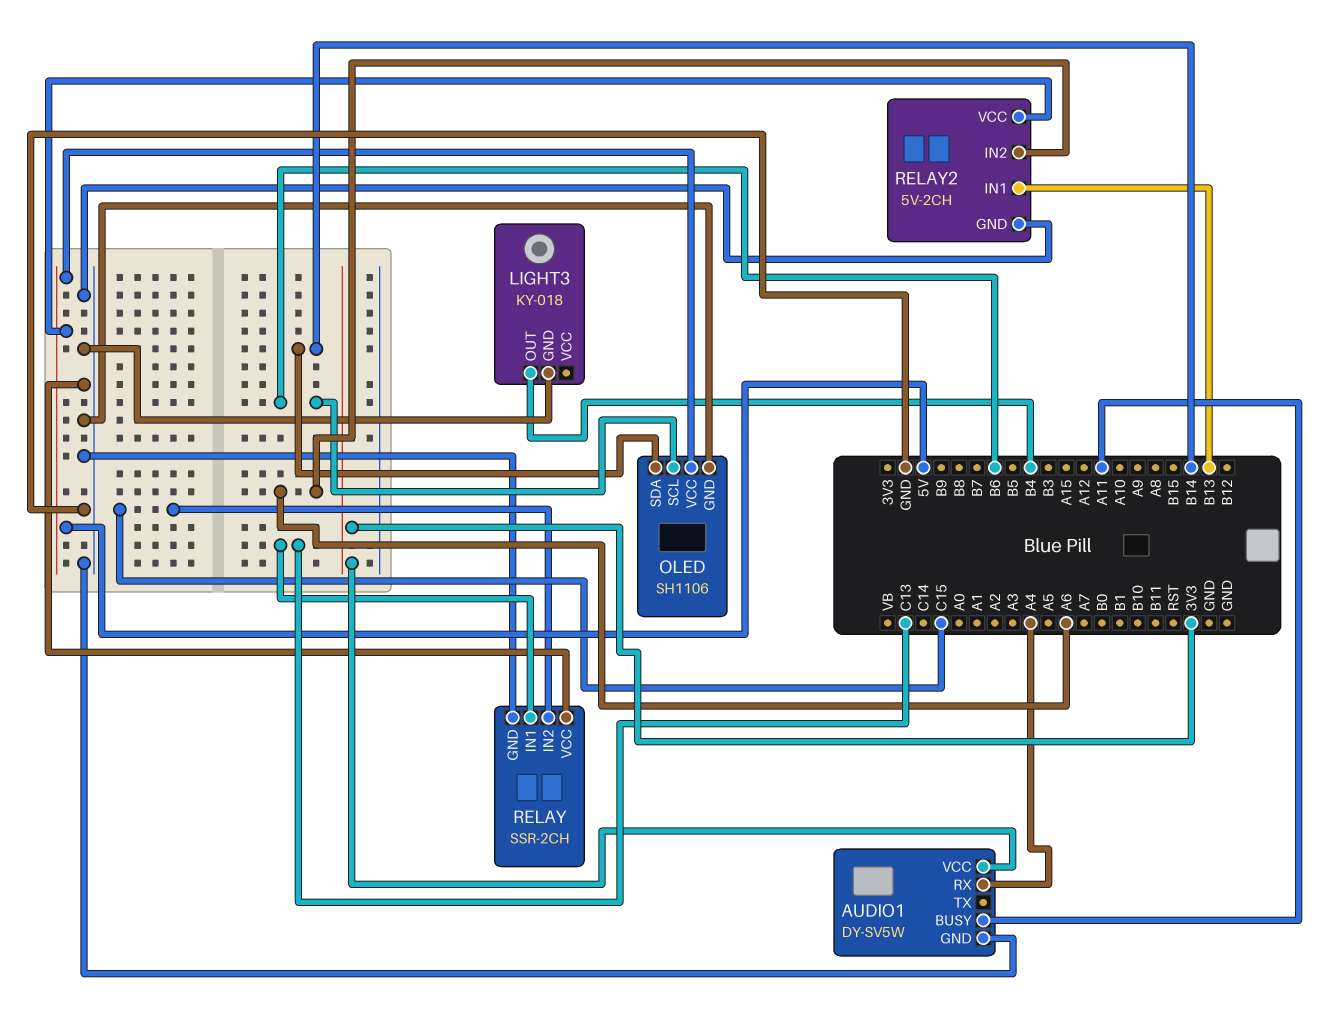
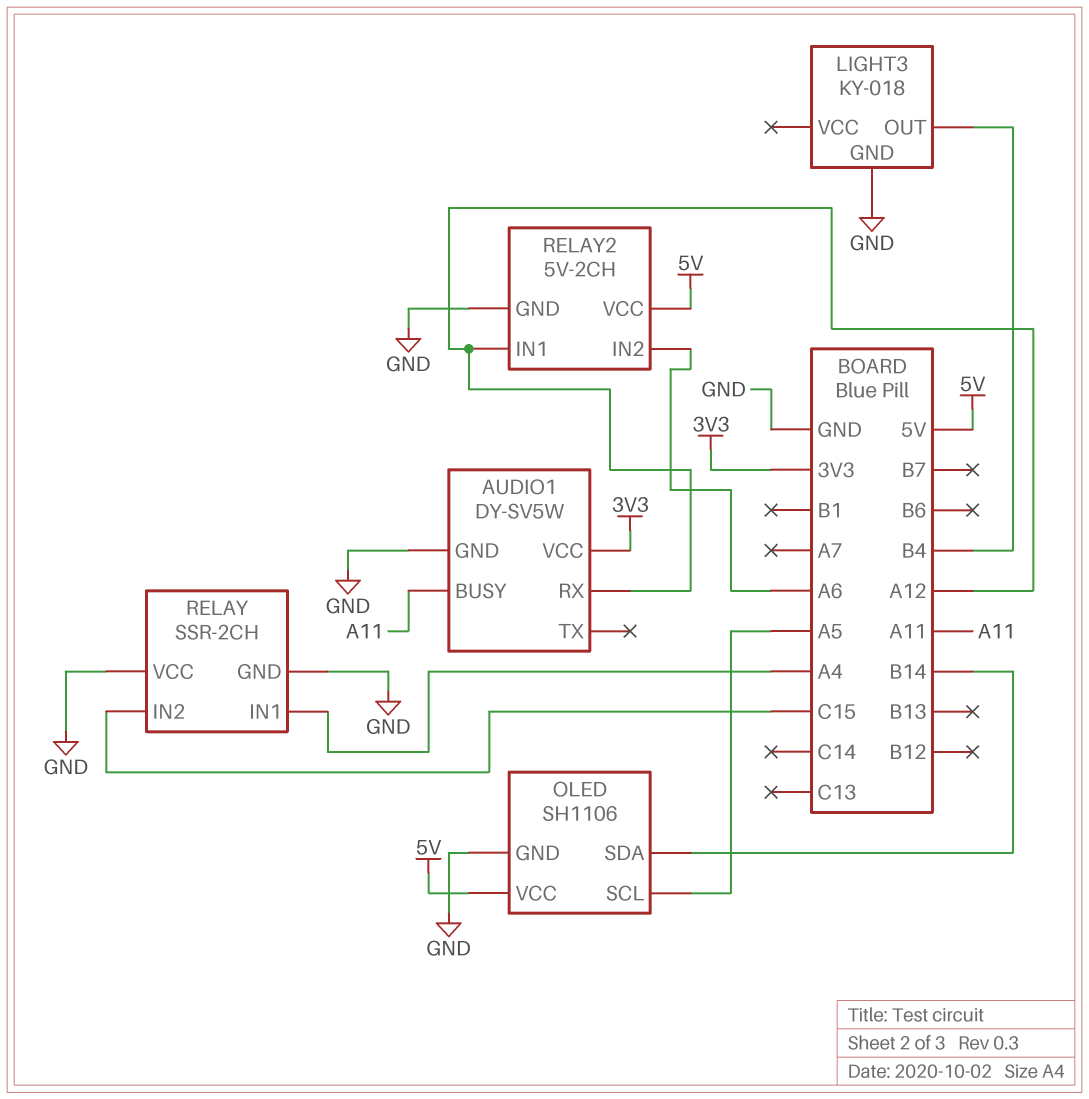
AUDIO1 pin RX: A4 -> A12
OLED pin SCL: B6 -> A5
RELAY pin IN1: C13 -> A4
RELAY2 pin IN1: B13 -> A12

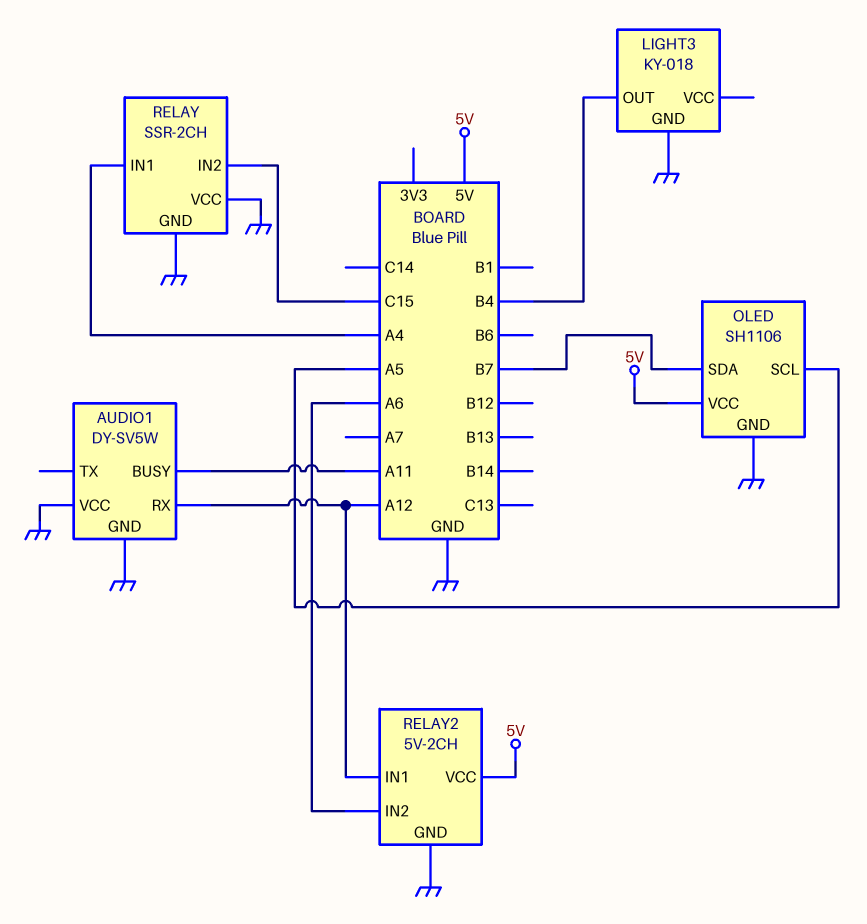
AUDIO1 pin VCC: 3V3 -> GND
OLED pin SDA: B14 -> B7

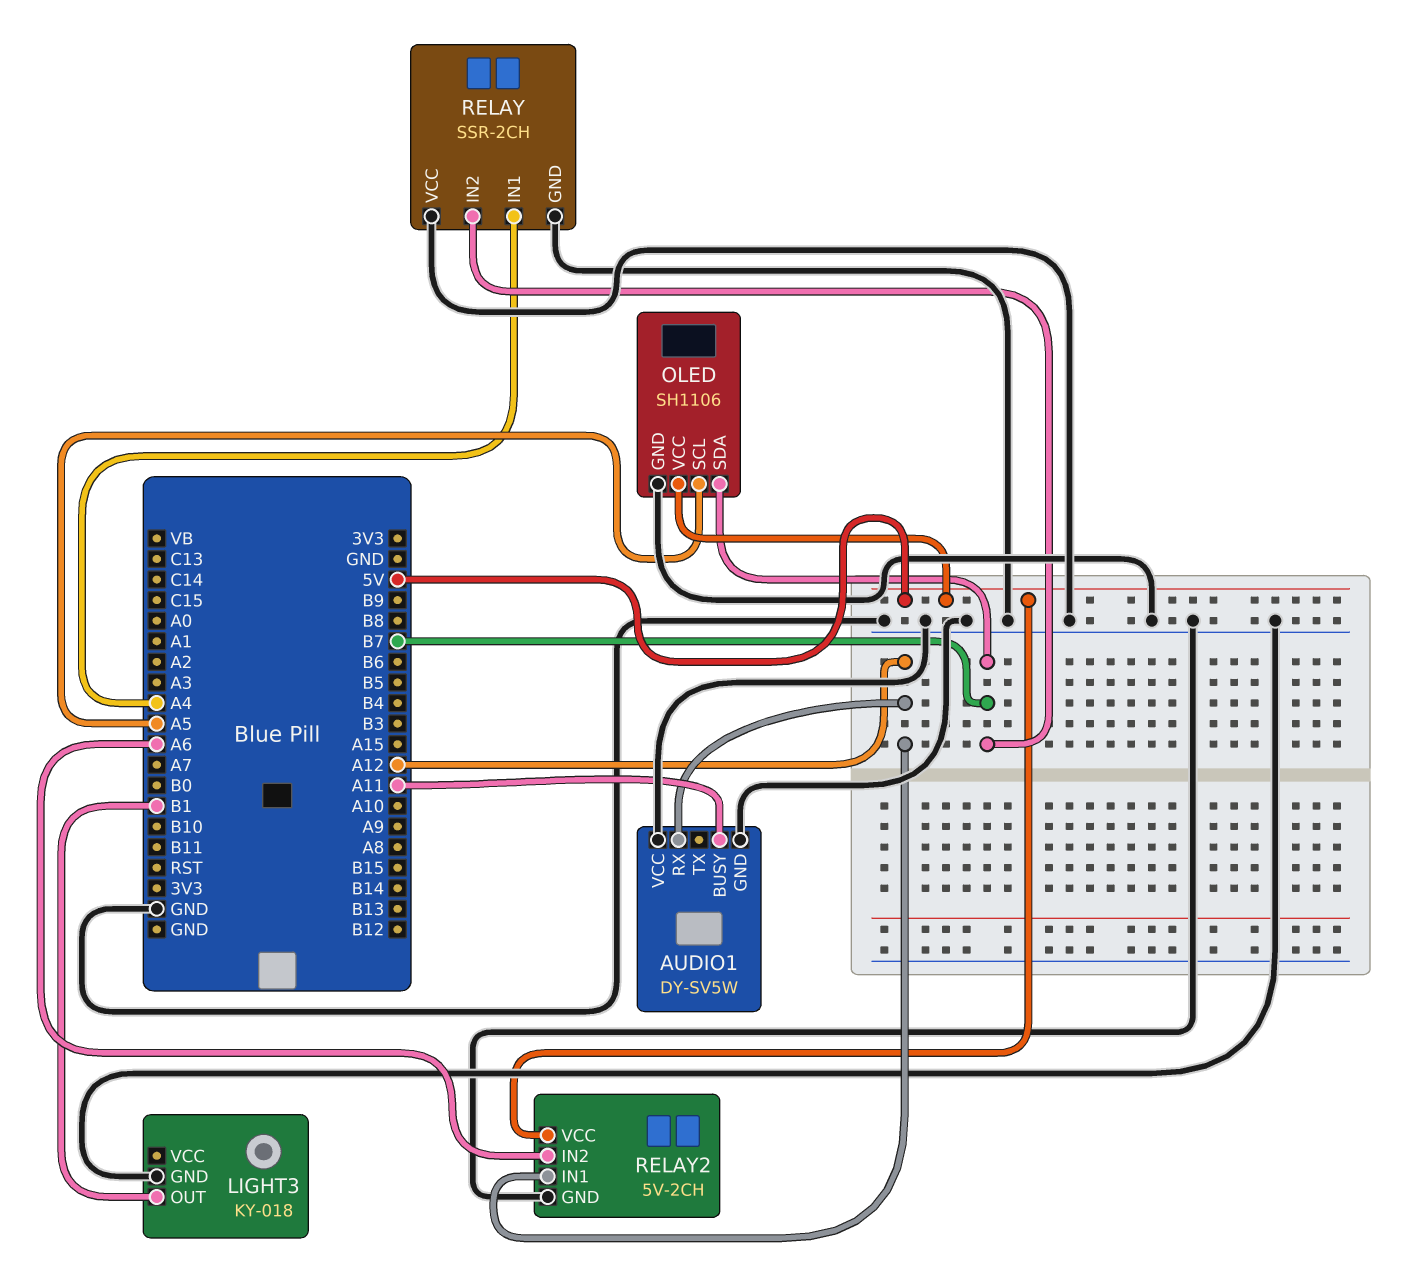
LIGHT3 pin OUT: B4 -> B1
RELAY pin IN2: C15 -> B7

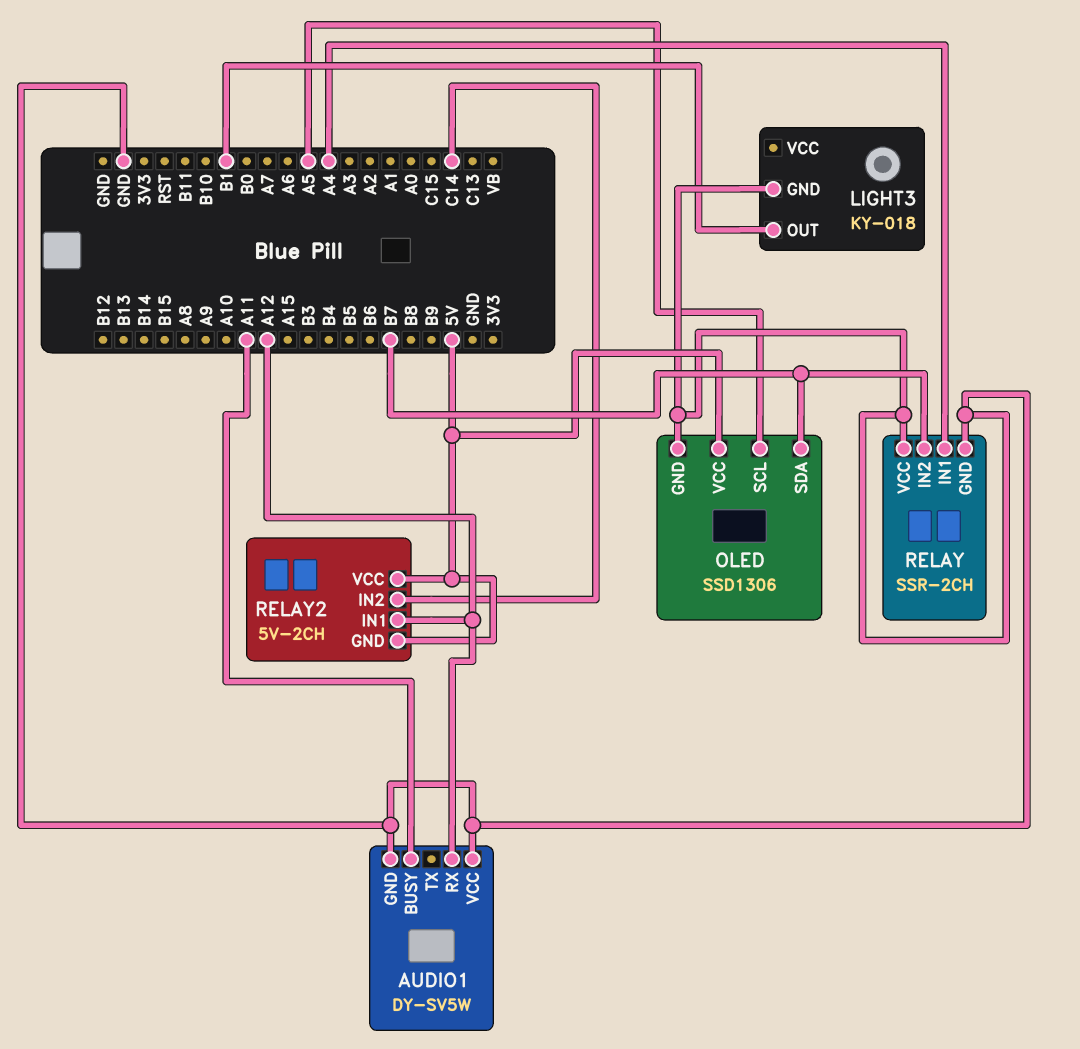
OLED: SH1106 -> SSD1306
RELAY2 pin GND: GND -> 5V
RELAY2 pin IN2: A6 -> C14

